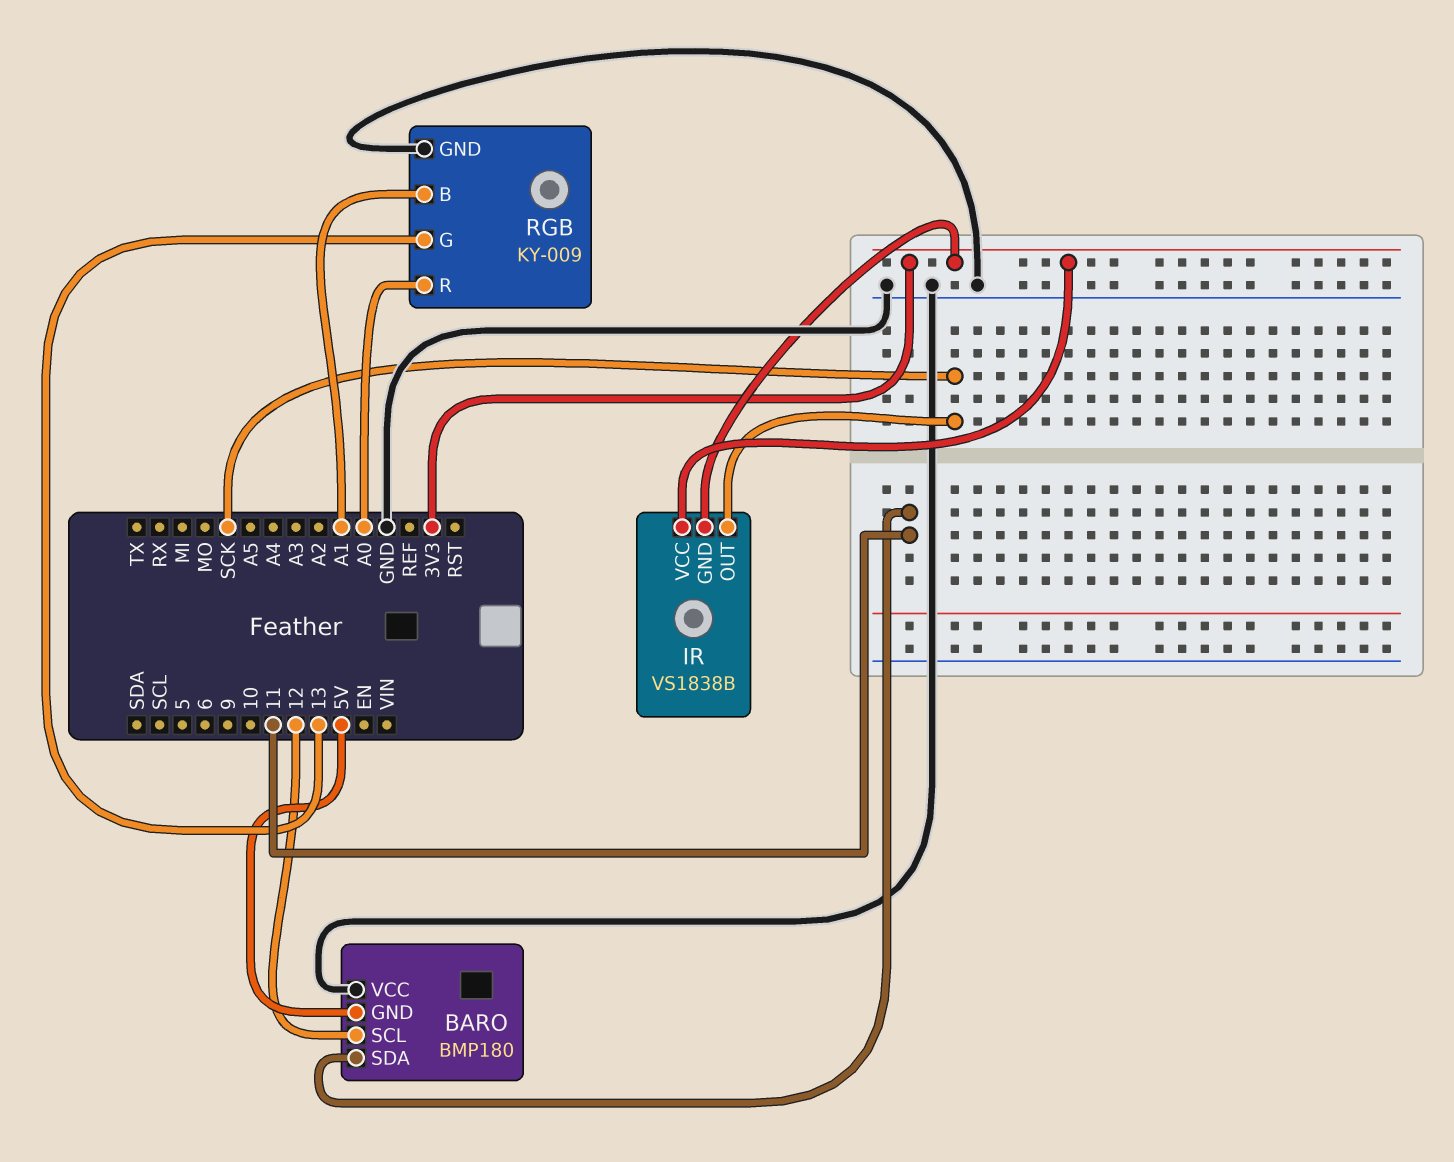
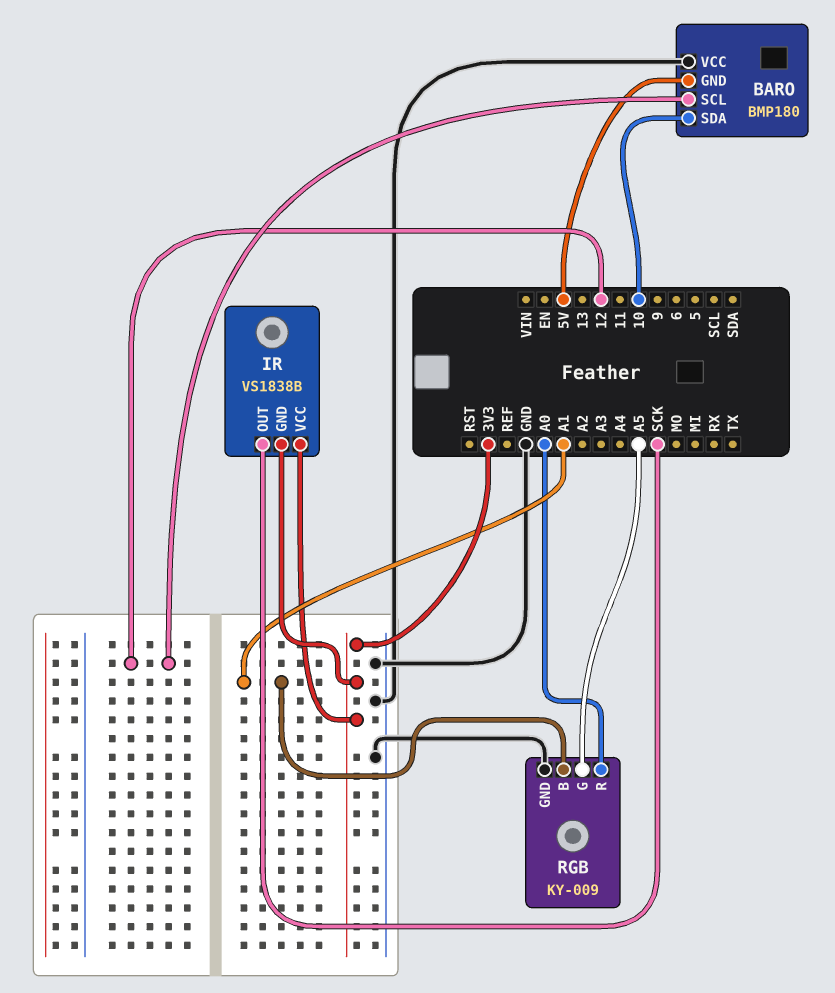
BARO pin SDA: 11 -> 10
RGB pin G: 13 -> A5

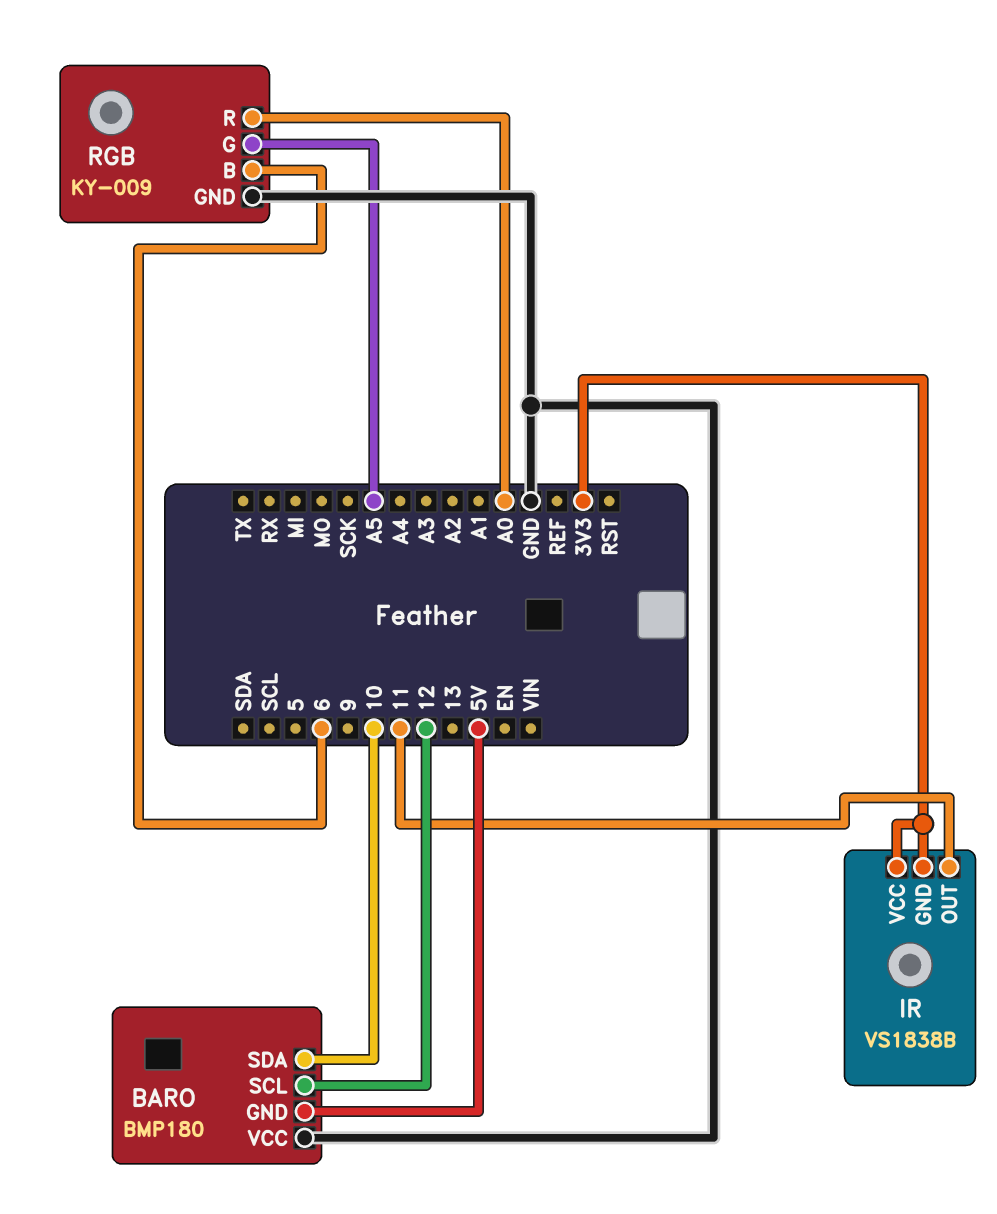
IR pin OUT: SCK -> 11
RGB pin B: A1 -> 6

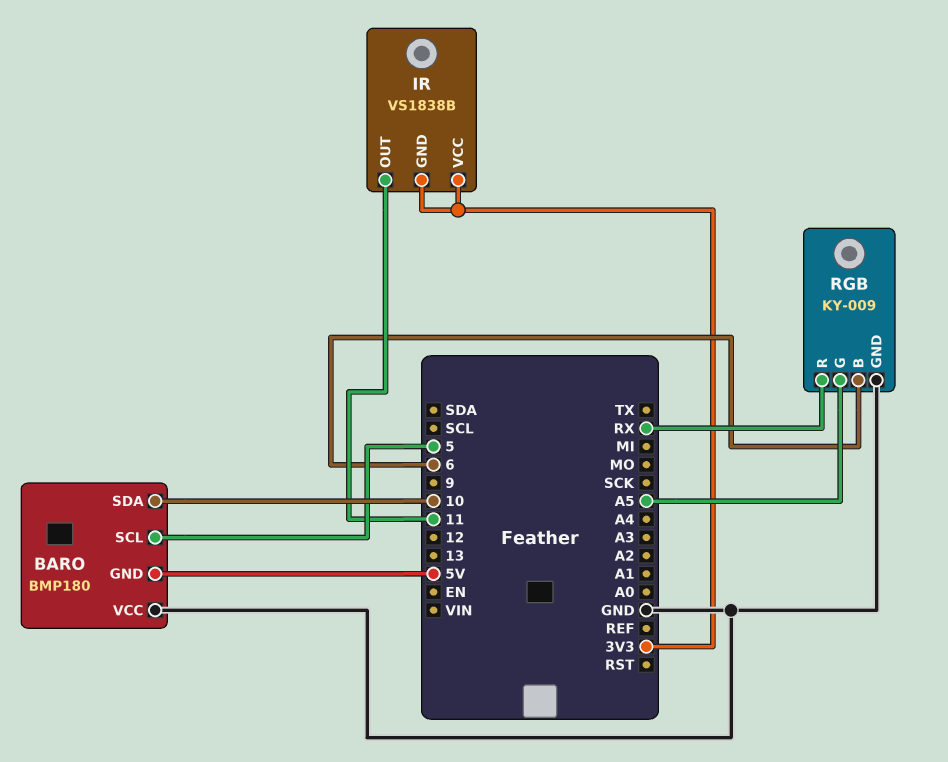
BARO pin SCL: 12 -> 5
RGB pin R: A0 -> RX

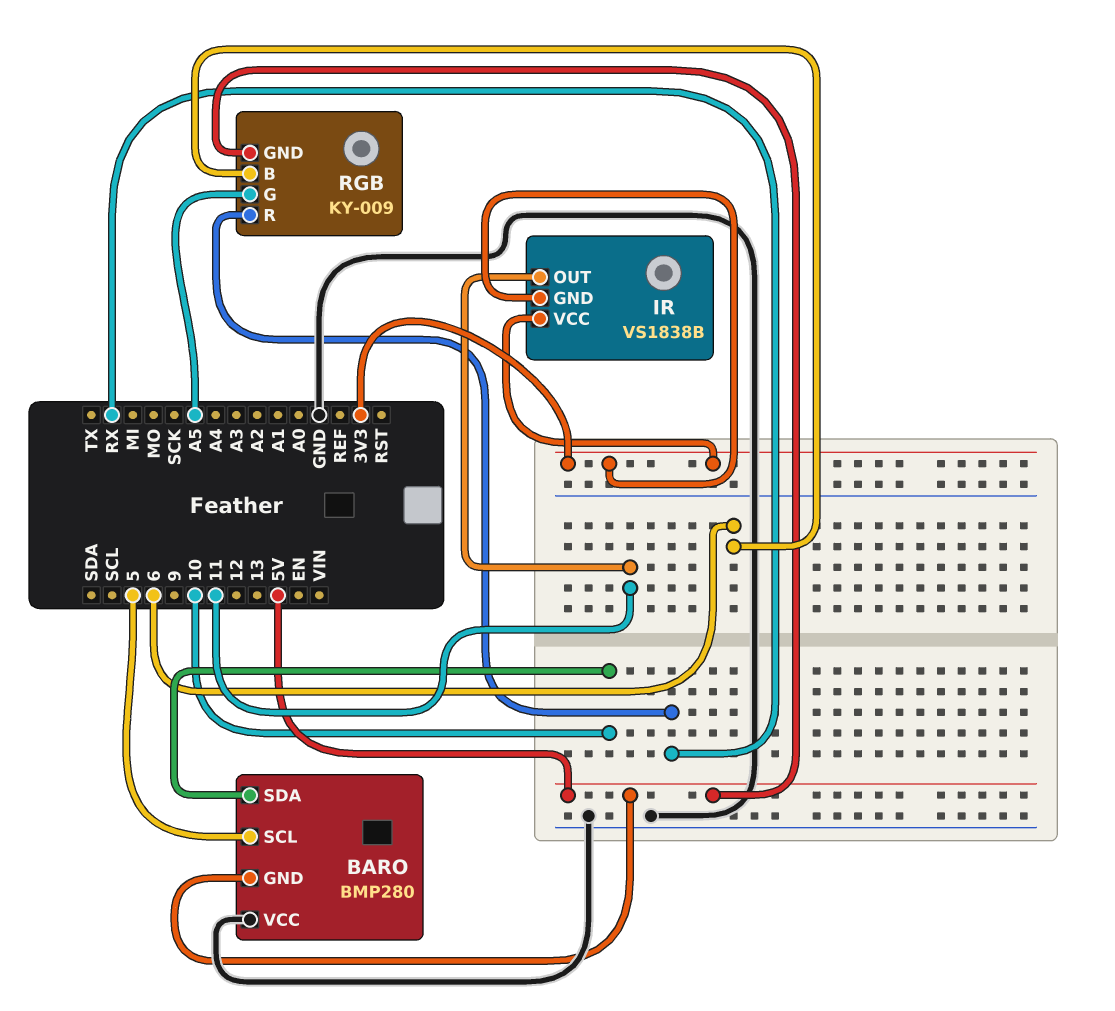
BARO: BMP180 -> BMP280
RGB pin GND: GND -> 5V

